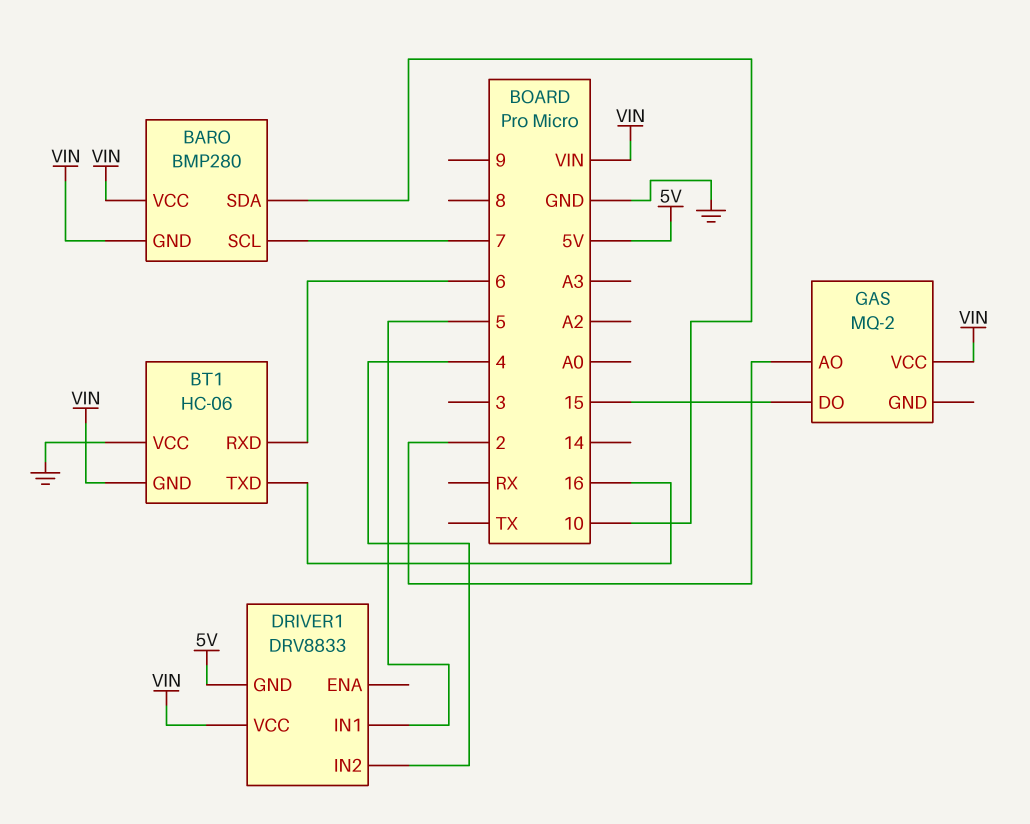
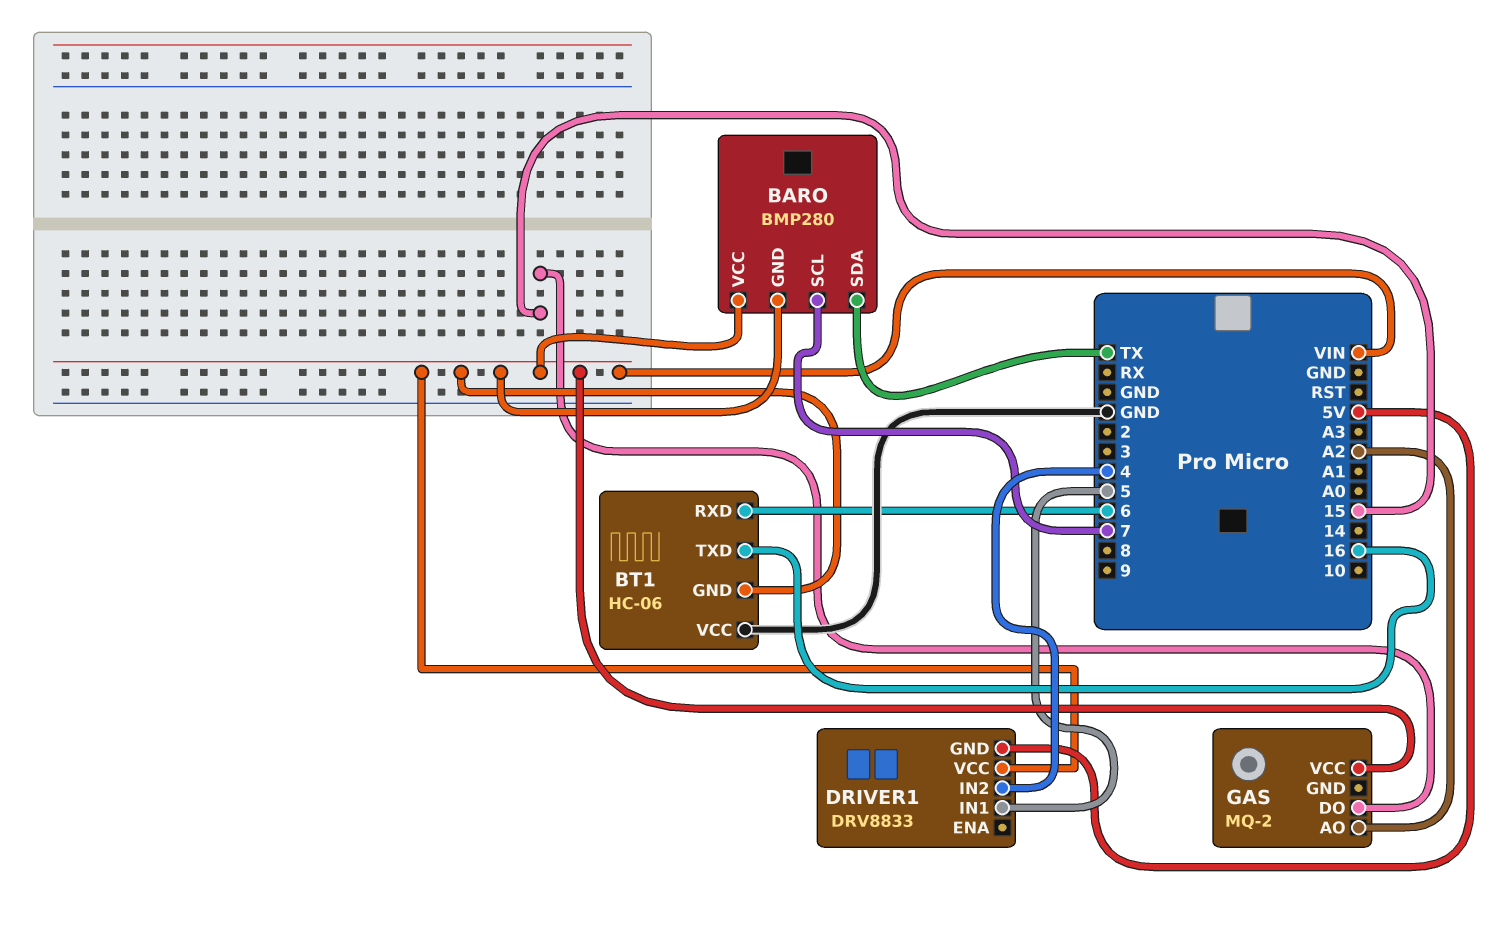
BARO pin SDA: 10 -> TX
GAS pin AO: 2 -> A2

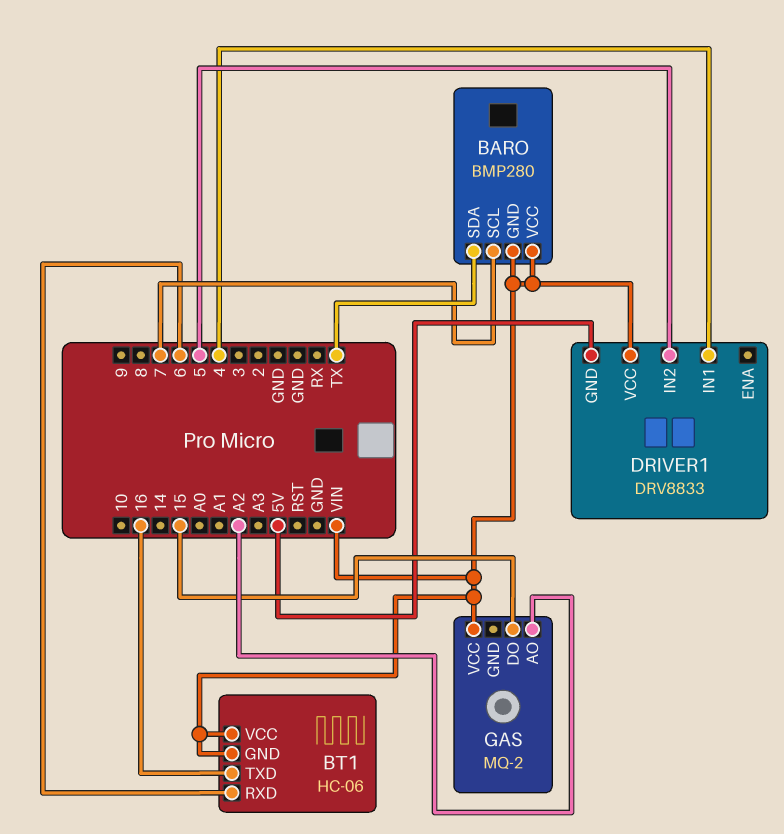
BT1 pin VCC: GND -> VIN
DRIVER1 pin IN1: 5 -> 4
DRIVER1 pin IN2: 4 -> 5

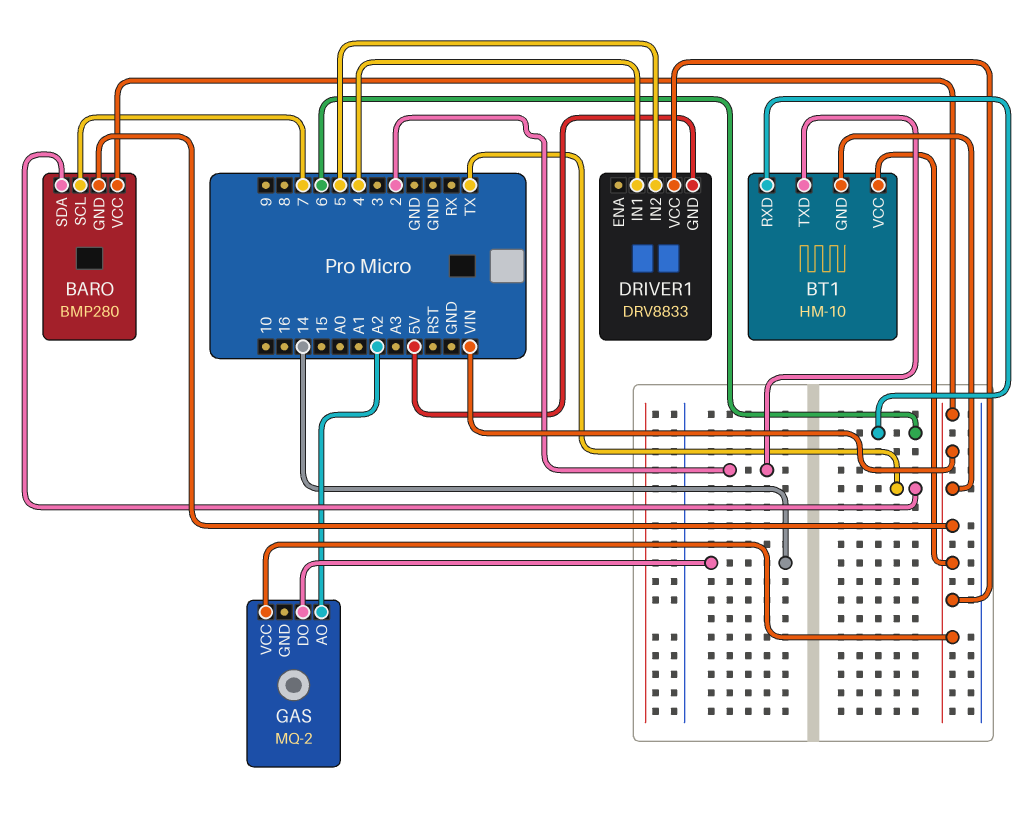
BT1: HC-06 -> HM-10
BT1 pin TXD: 16 -> 2
GAS pin DO: 15 -> 14

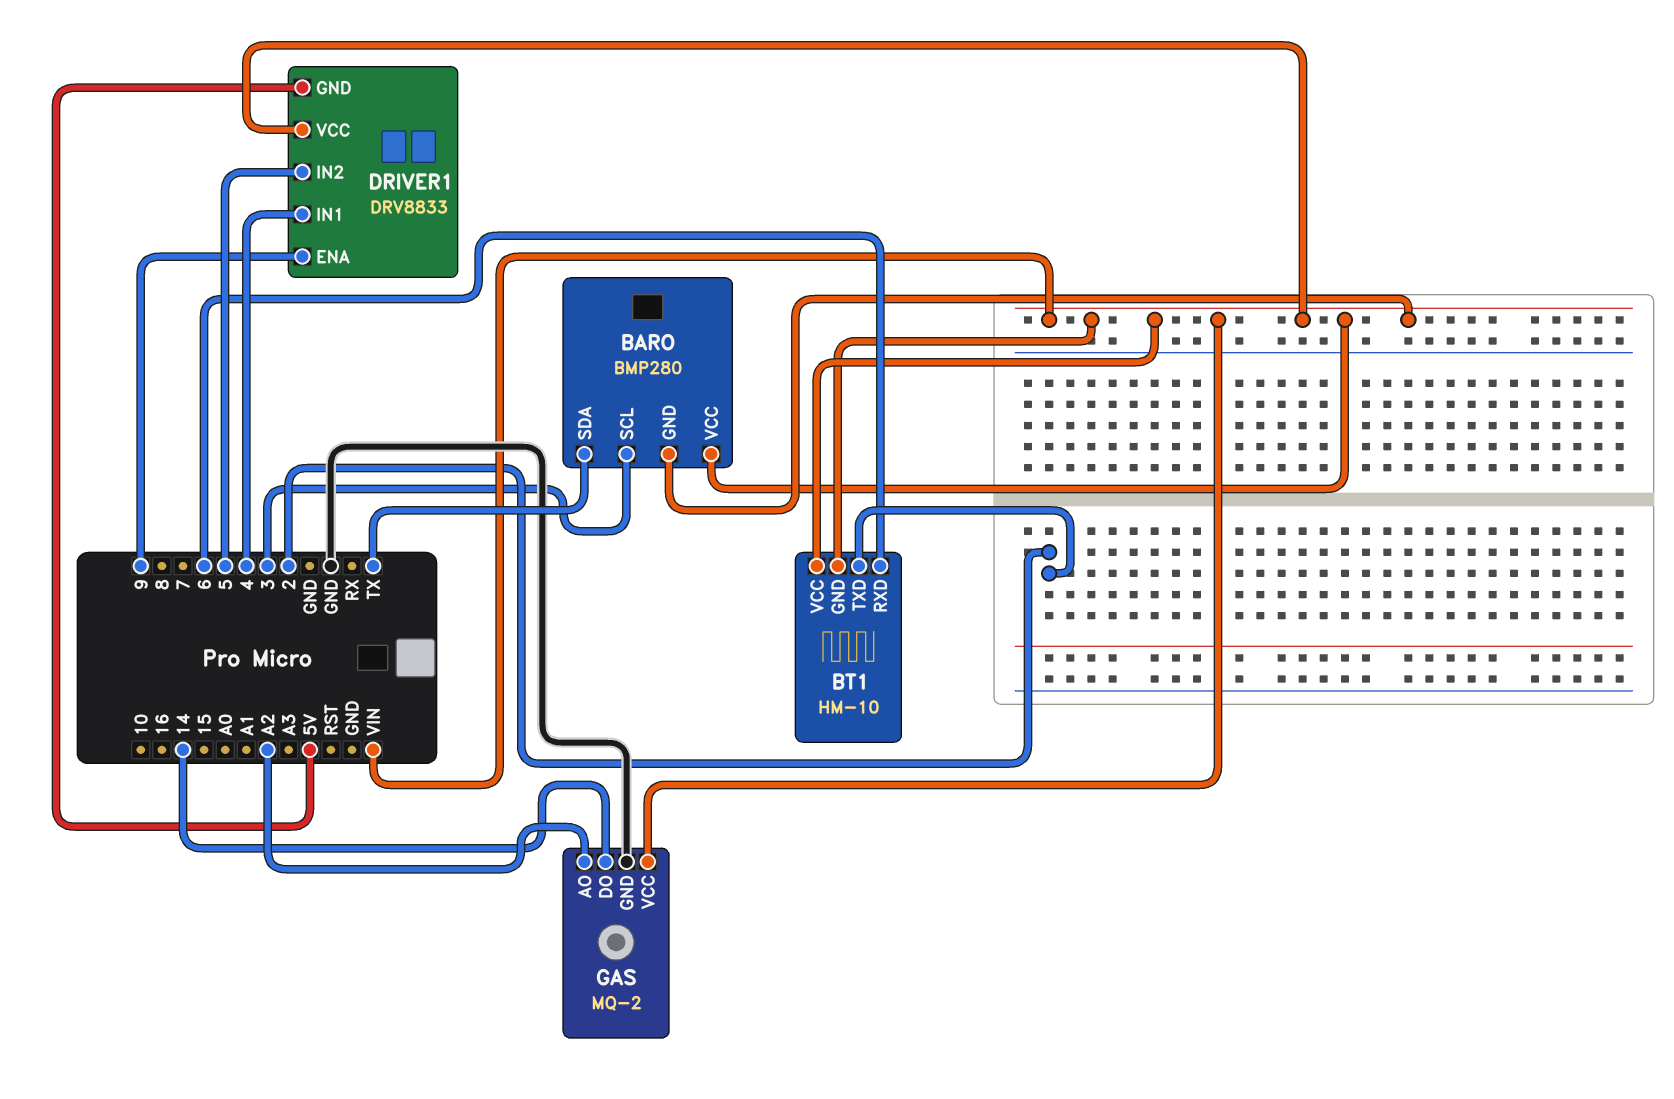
BARO pin SCL: 7 -> 3
DRIVER1 pin ENA: none -> 9
GAS pin GND: none -> GND

